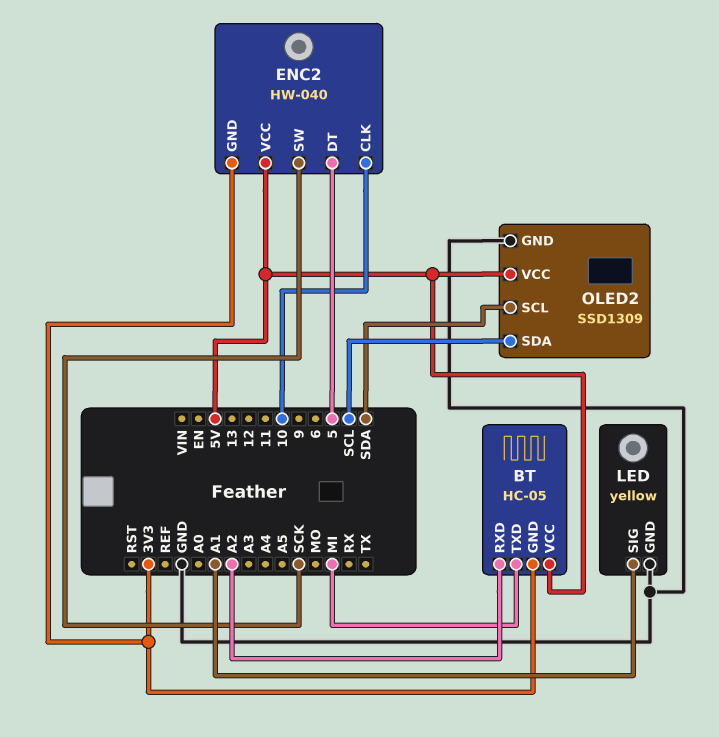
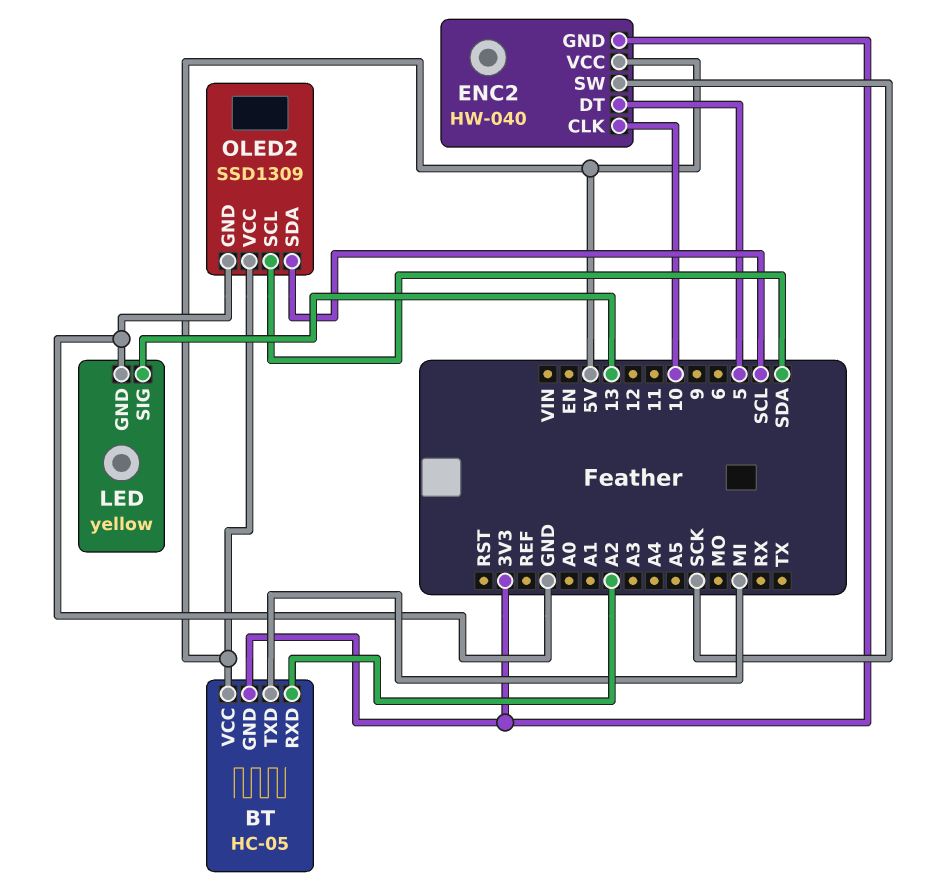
LED pin SIG: A1 -> 13

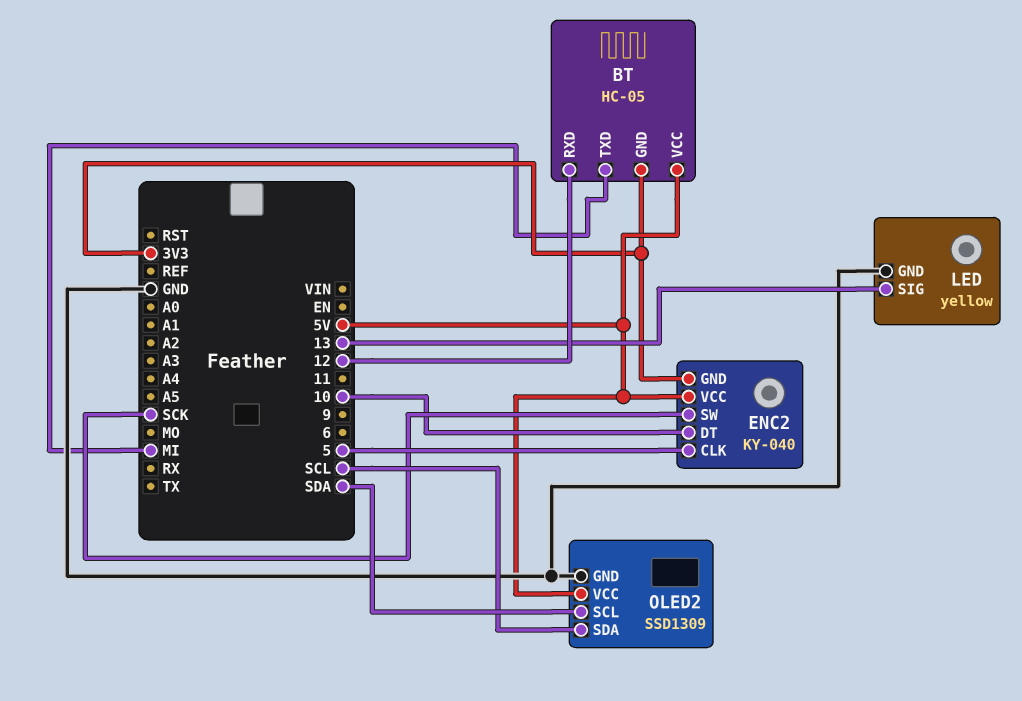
BT pin RXD: A2 -> 12
ENC2: HW-040 -> KY-040
ENC2 pin CLK: 10 -> 5
ENC2 pin DT: 5 -> 10

